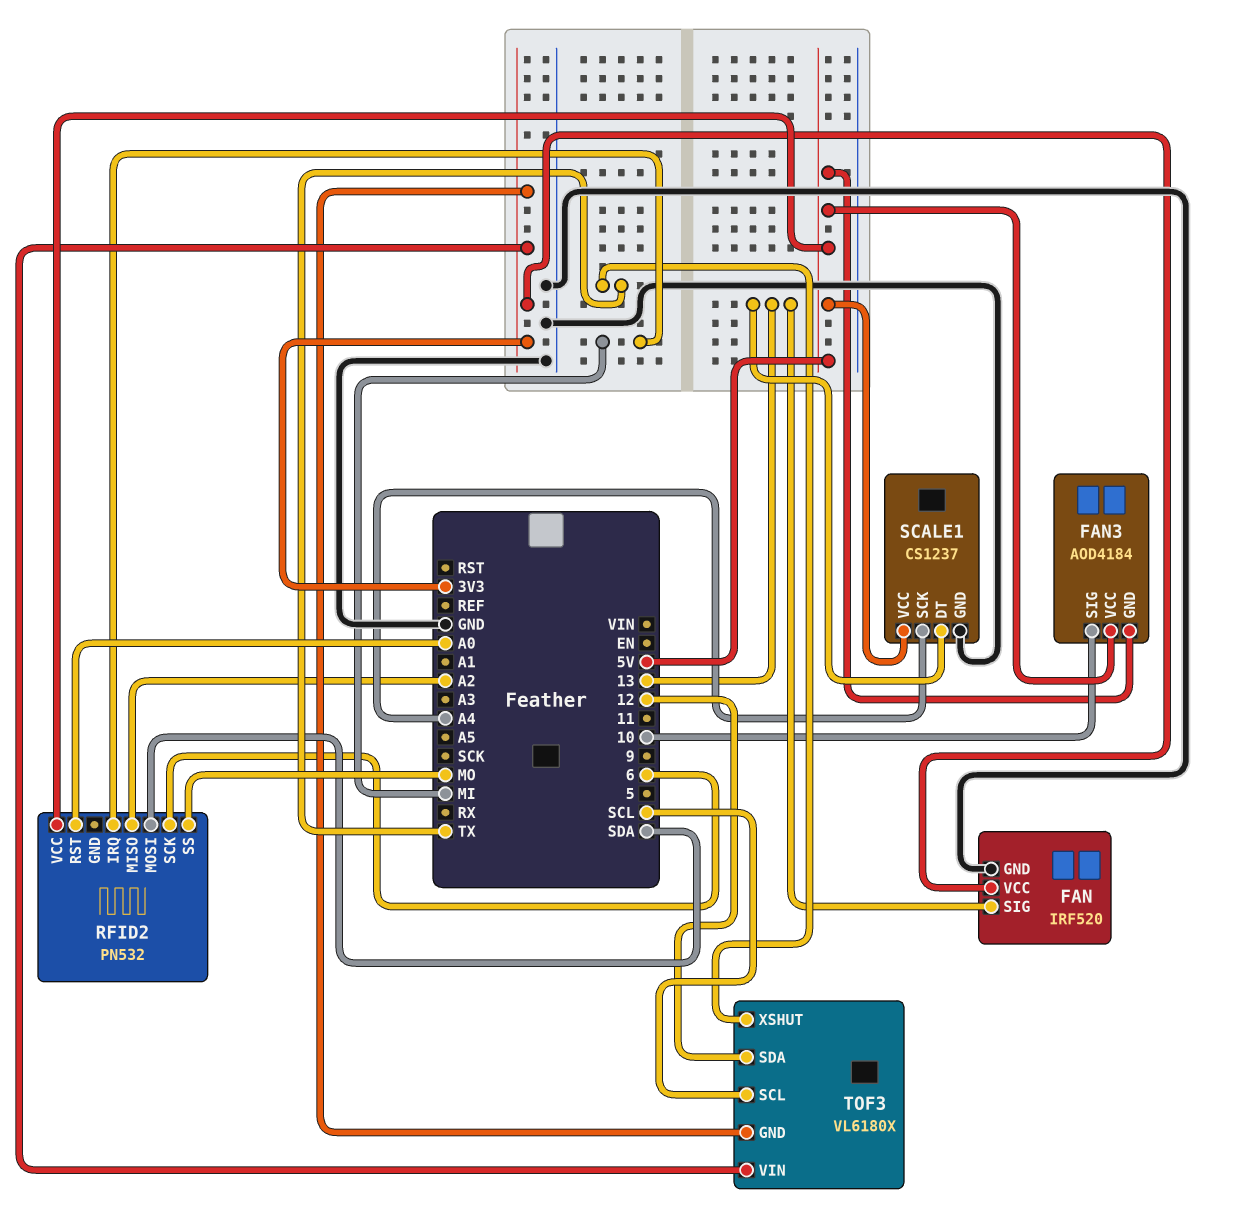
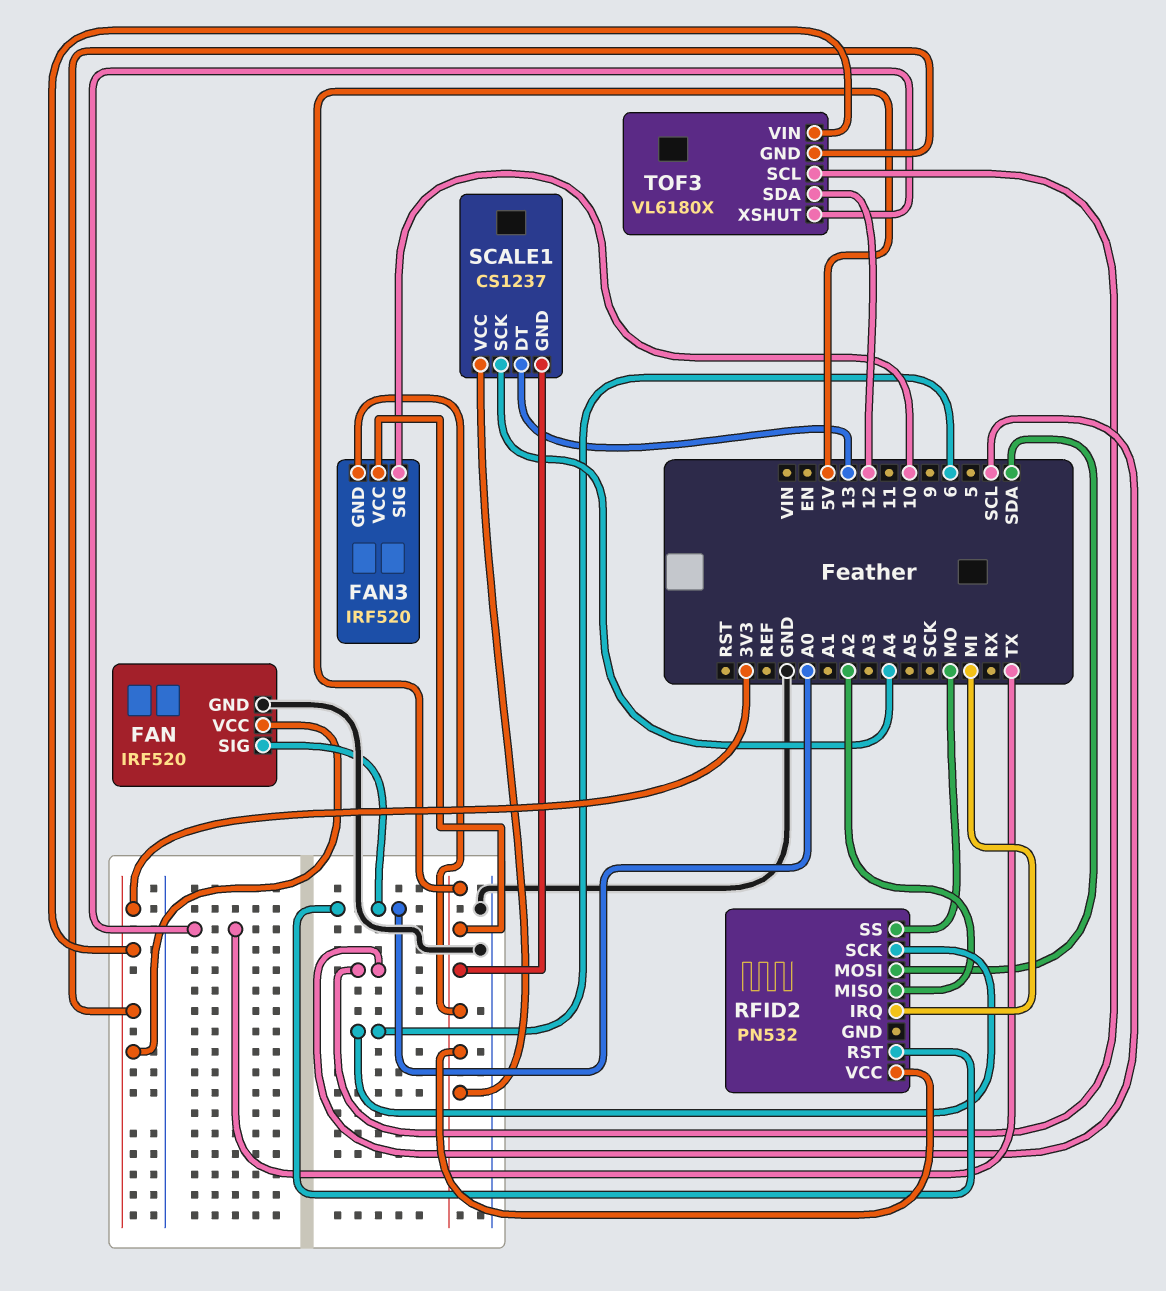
FAN pin SIG: 13 -> A0
FAN3: AOD4184 -> IRF520
SCALE1 pin GND: GND -> 5V

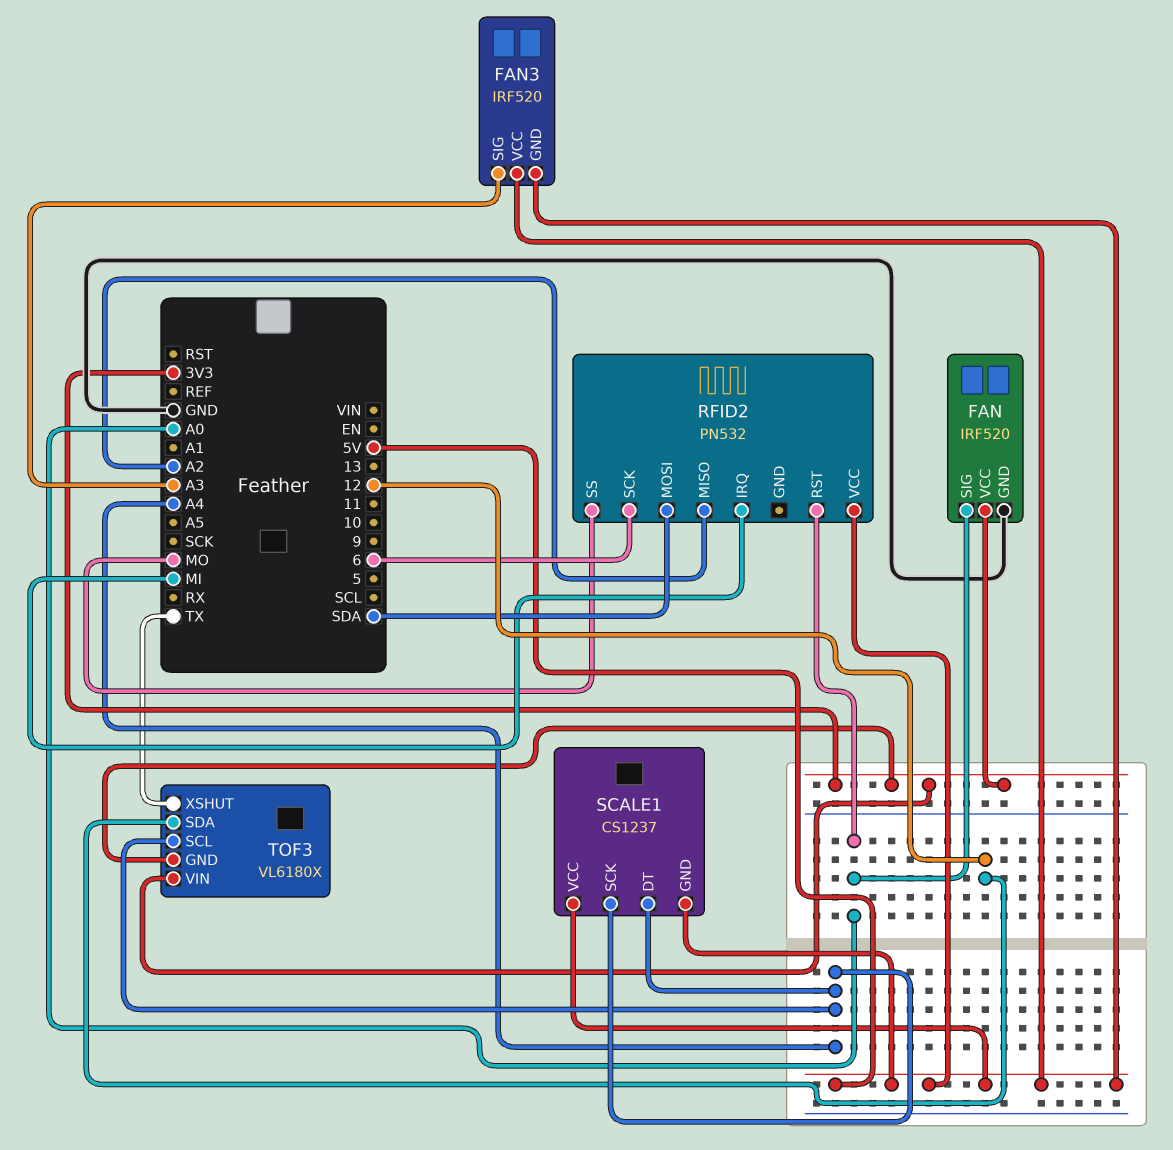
FAN3 pin SIG: 10 -> A3
SCALE1 pin DT: 13 -> A4
TOF3 pin SCL: SCL -> A4

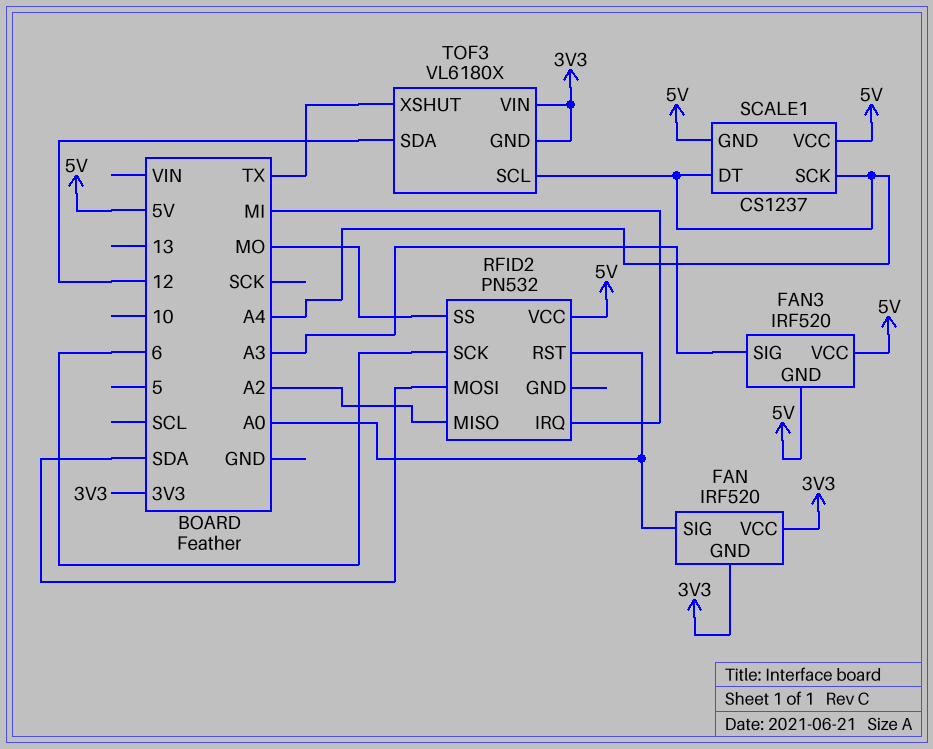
FAN pin GND: GND -> 3V3

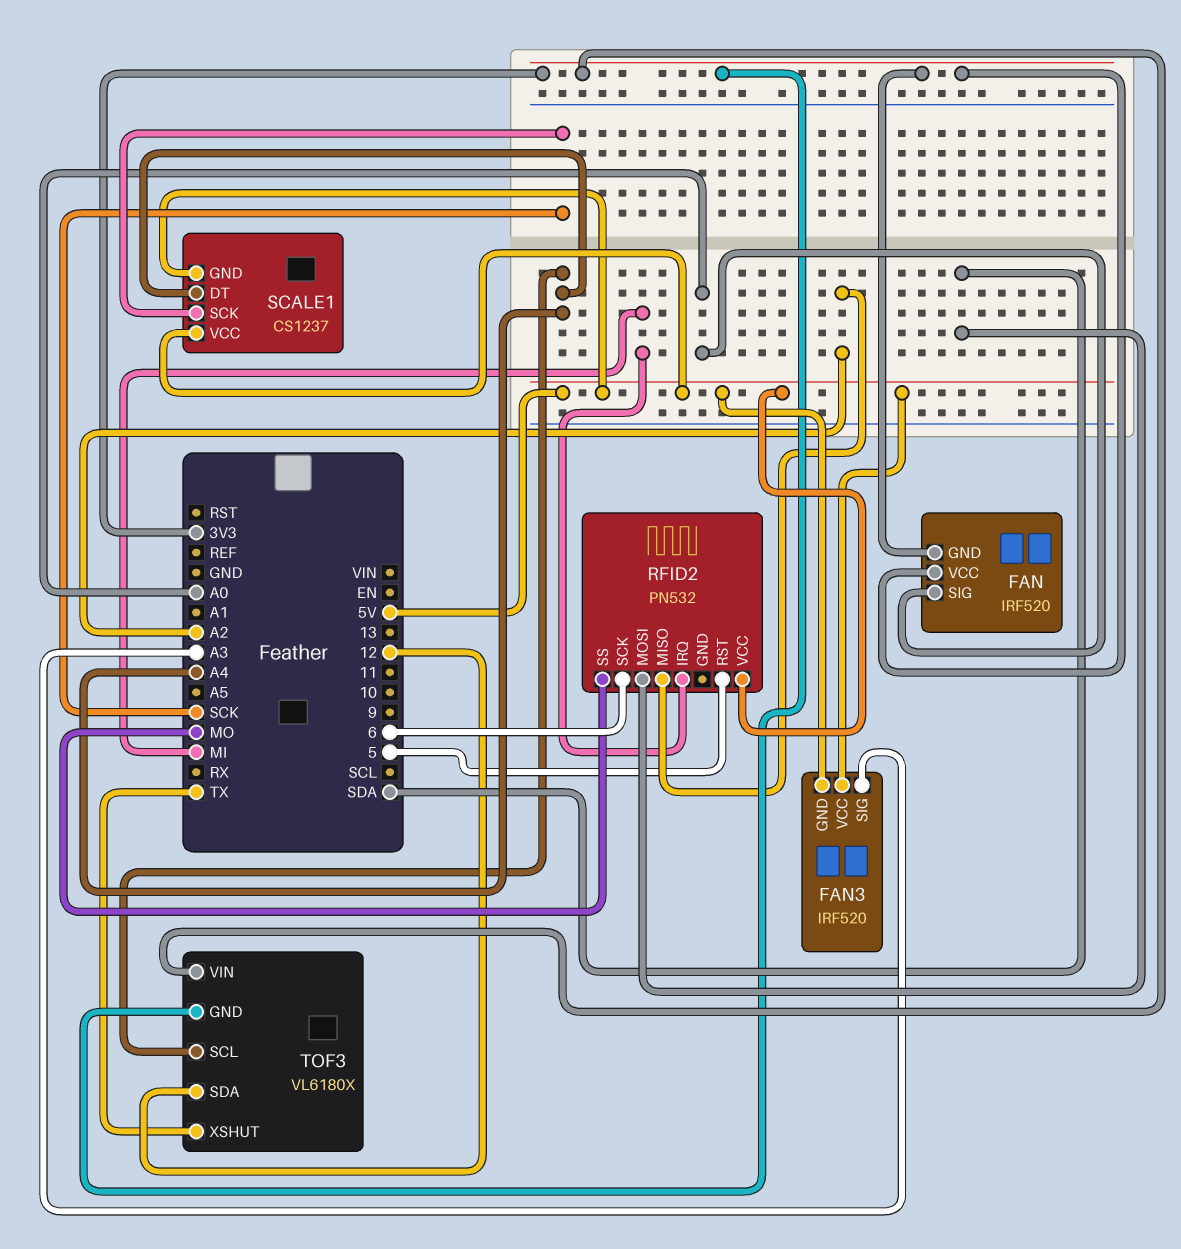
RFID2 pin RST: A0 -> 5
SCALE1 pin SCK: A4 -> SCK

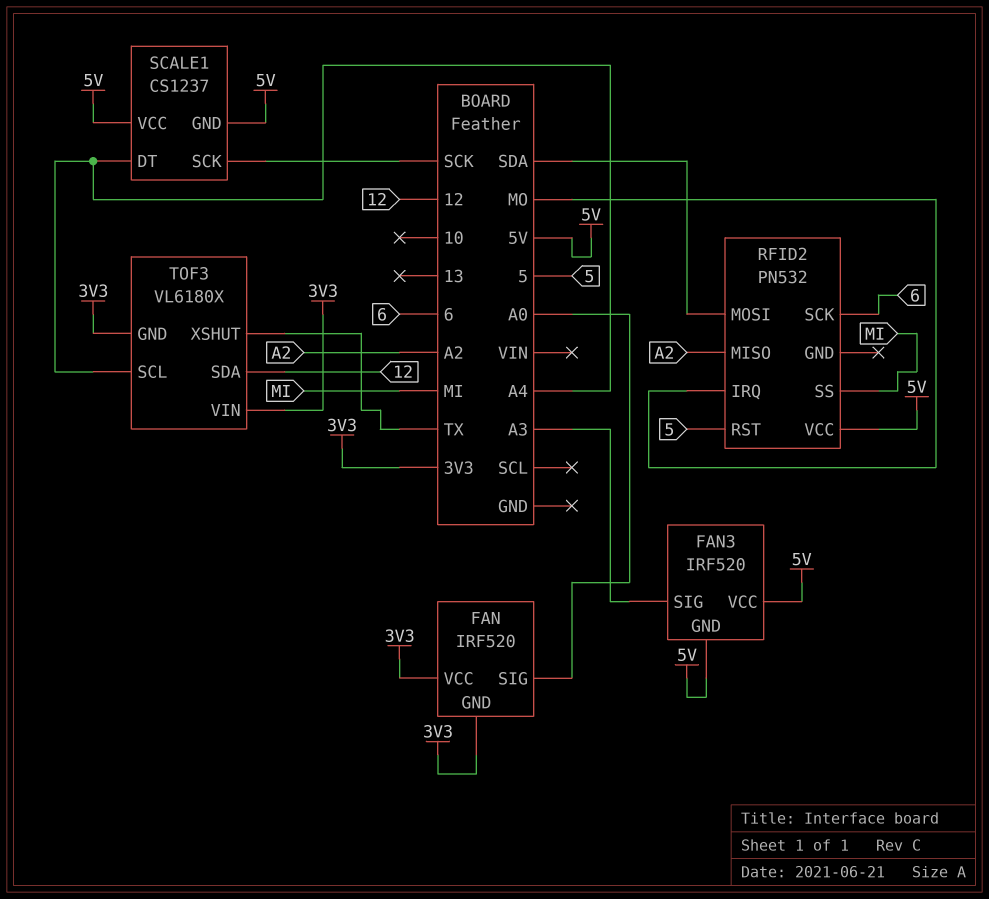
RFID2 pin IRQ: MI -> MO
RFID2 pin SS: MO -> MI

